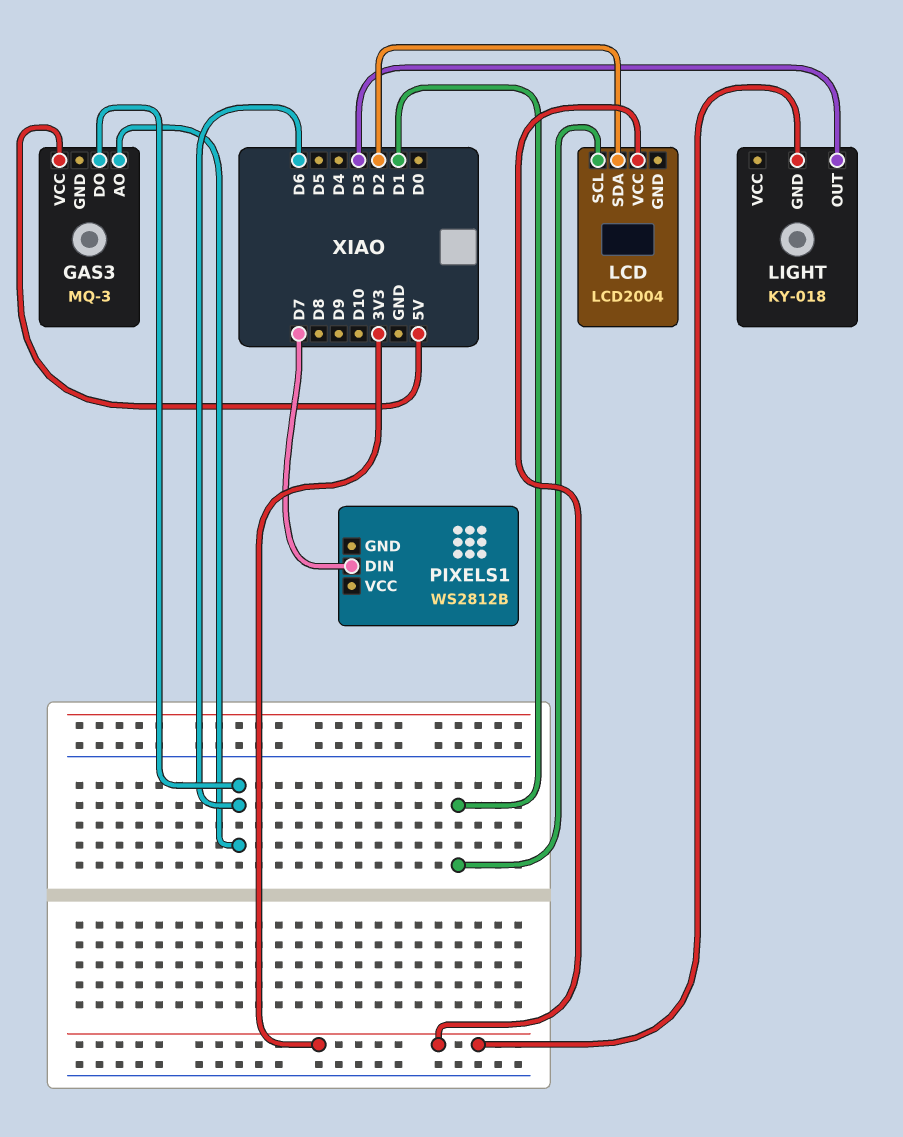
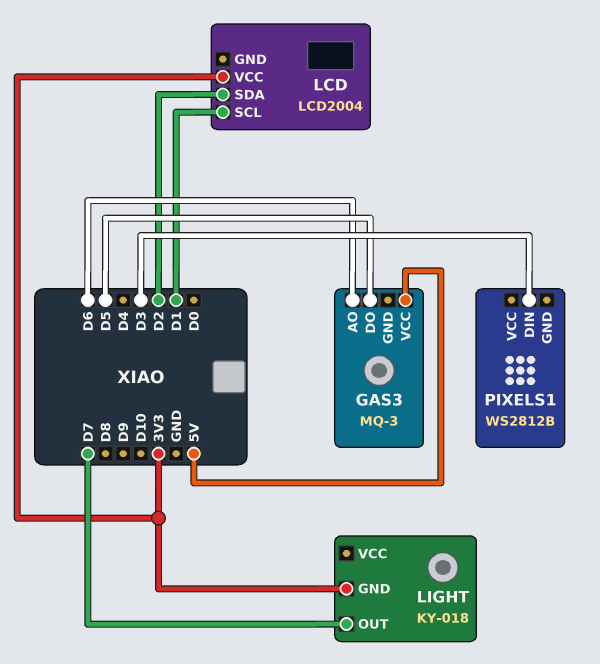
GAS3 pin DO: D6 -> D5
LIGHT pin OUT: D3 -> D7
PIXELS1 pin DIN: D7 -> D3

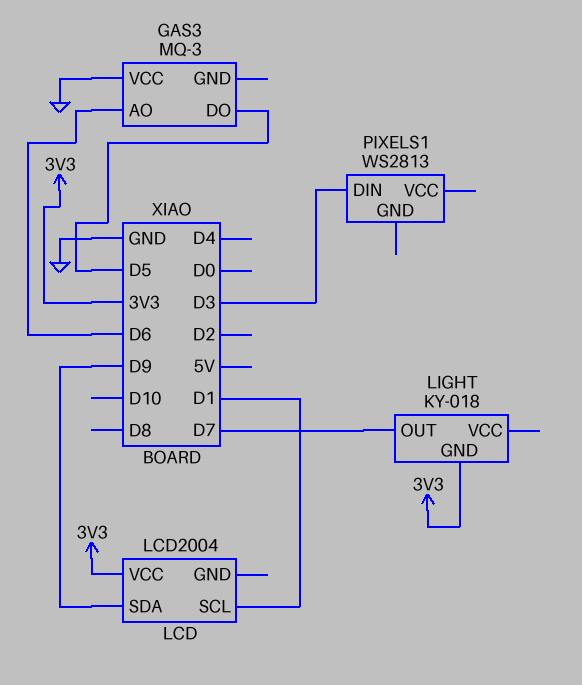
GAS3 pin VCC: 5V -> GND
LCD pin SDA: D2 -> D9
PIXELS1: WS2812B -> WS2813

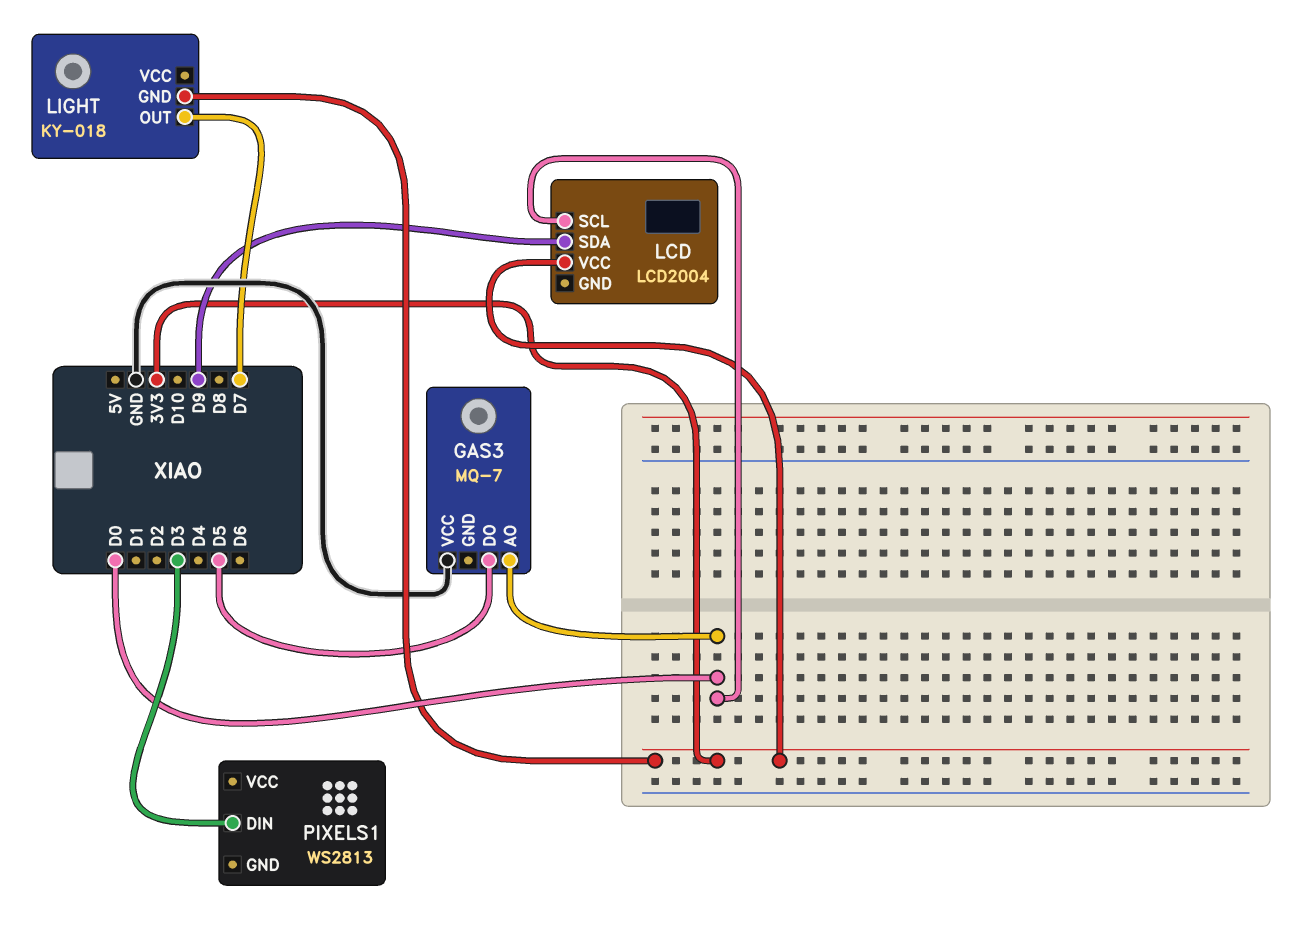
GAS3: MQ-3 -> MQ-7
GAS3 pin AO: D6 -> D0
LCD pin SCL: D1 -> D0

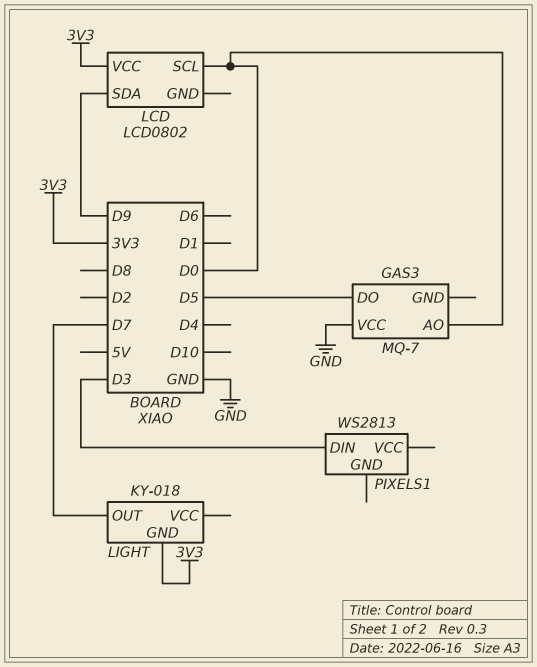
LCD: LCD2004 -> LCD0802

